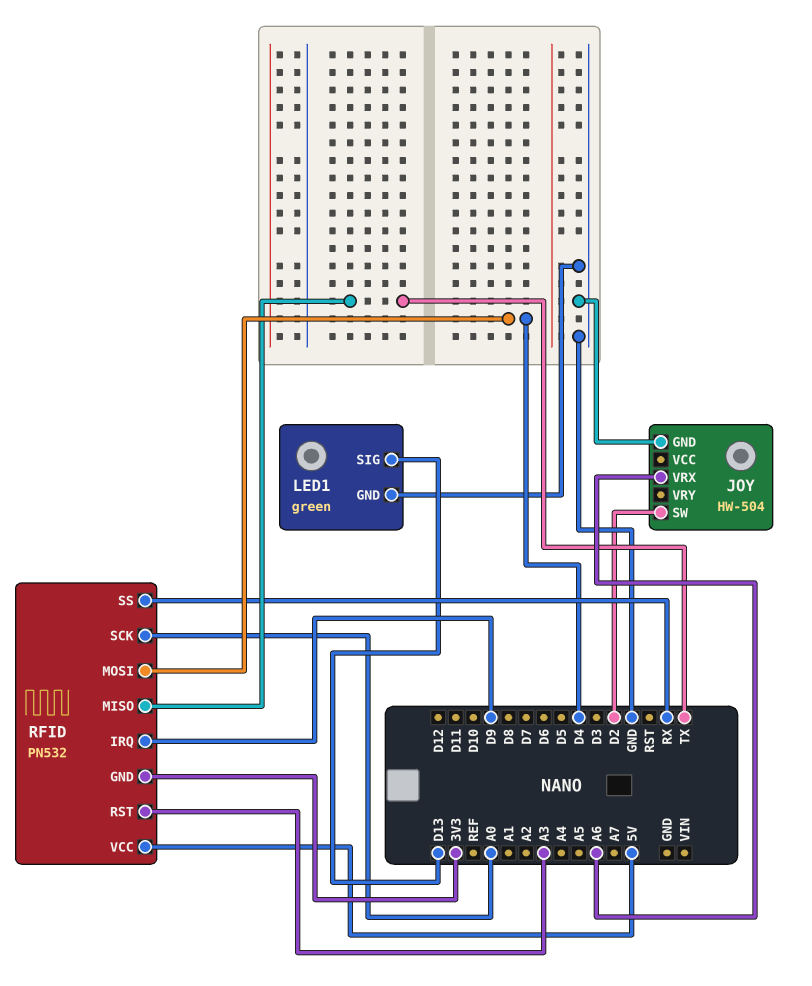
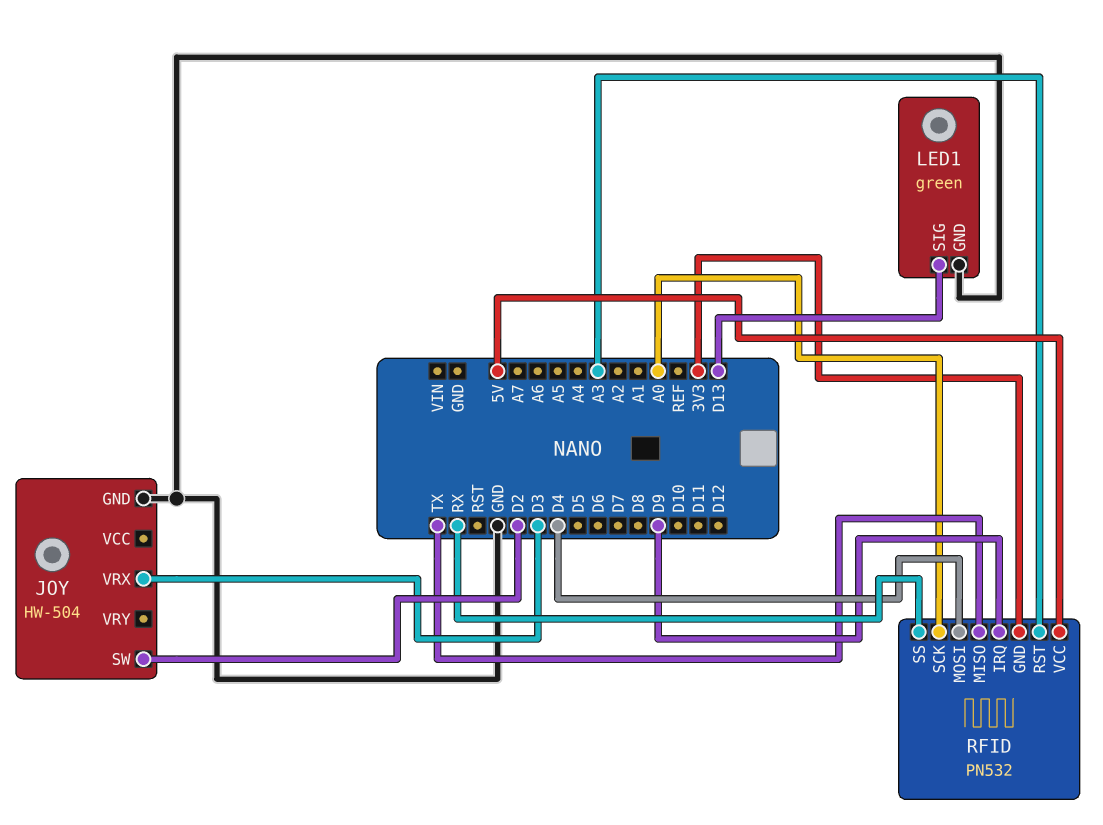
JOY pin VRX: A6 -> D3

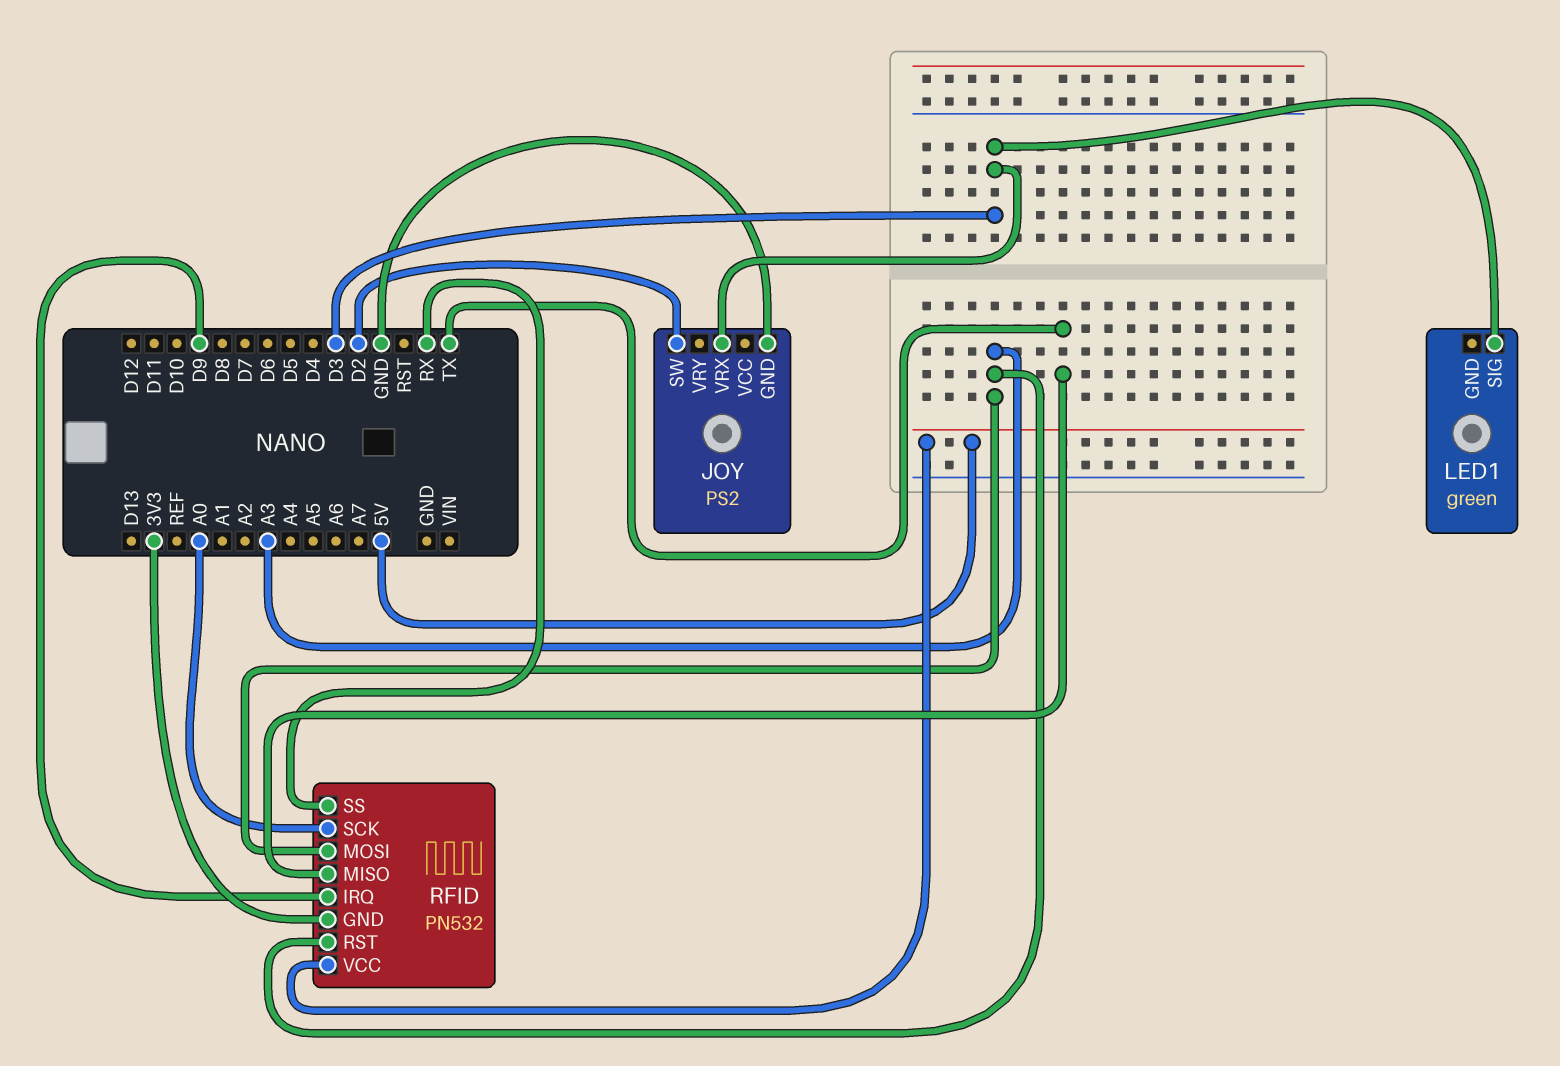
JOY: HW-504 -> PS2
LED1 pin GND: GND -> none
LED1 pin SIG: D13 -> D3
RFID pin MOSI: D4 -> A3

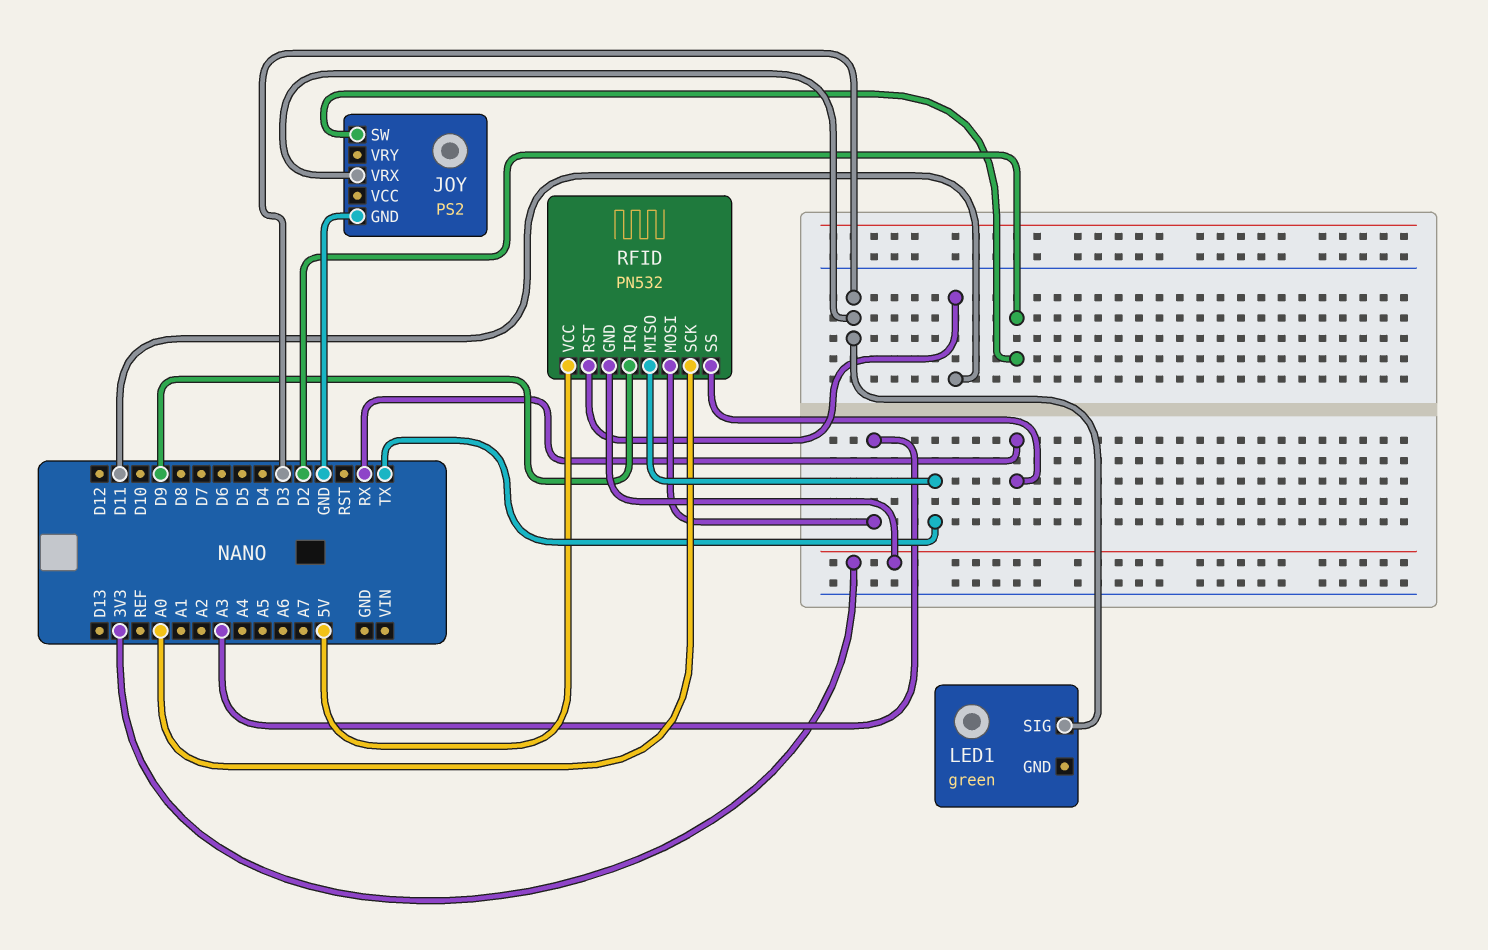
RFID pin RST: A3 -> D11

